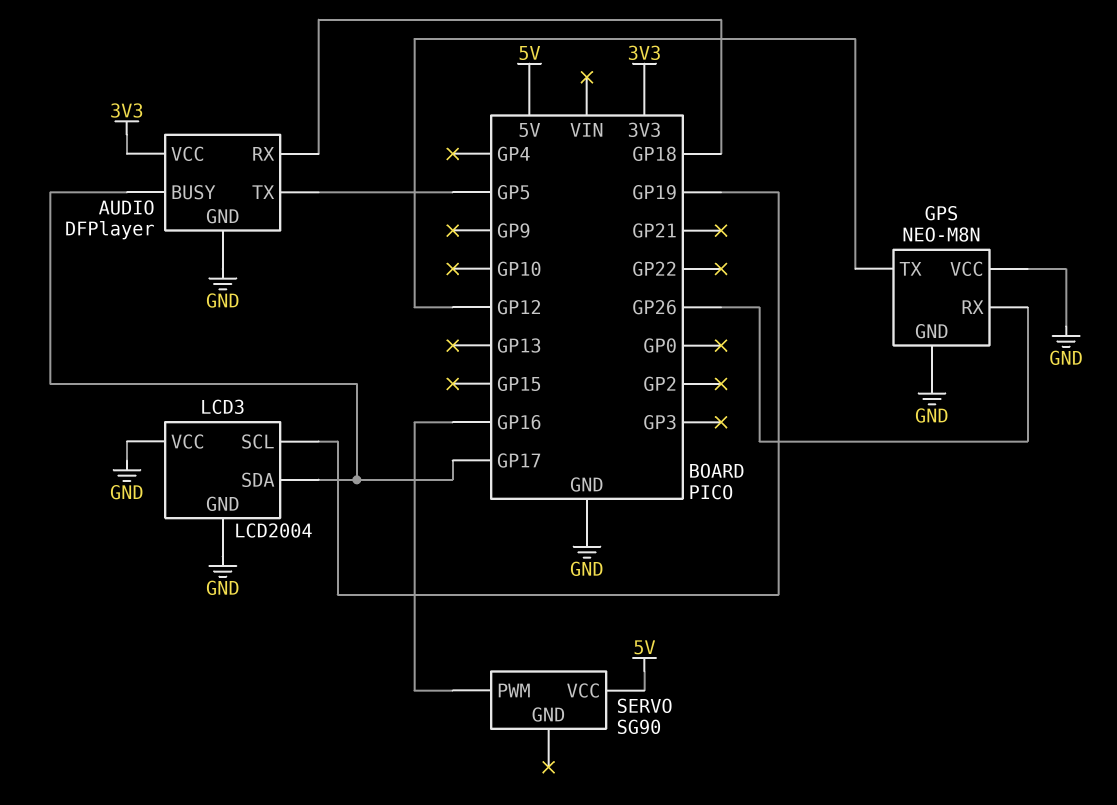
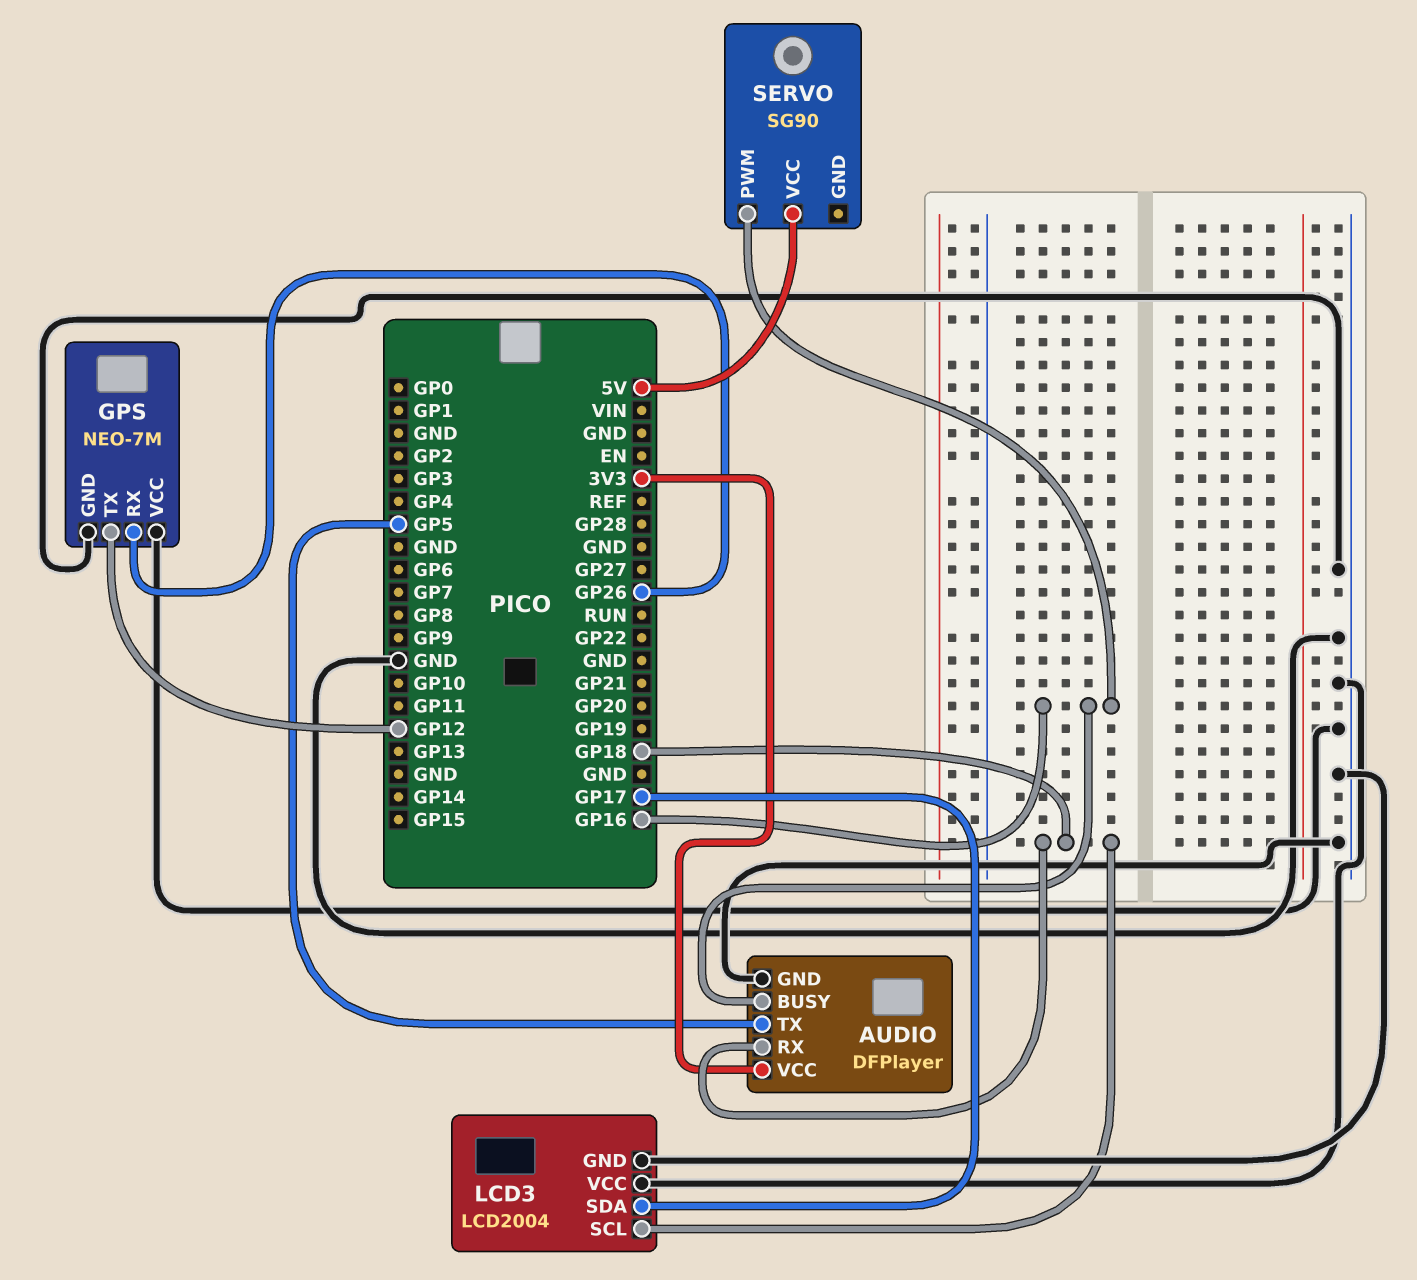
AUDIO pin BUSY: GP17 -> GP16
GPS: NEO-M8N -> NEO-7M
LCD3 pin SCL: GP19 -> GP18

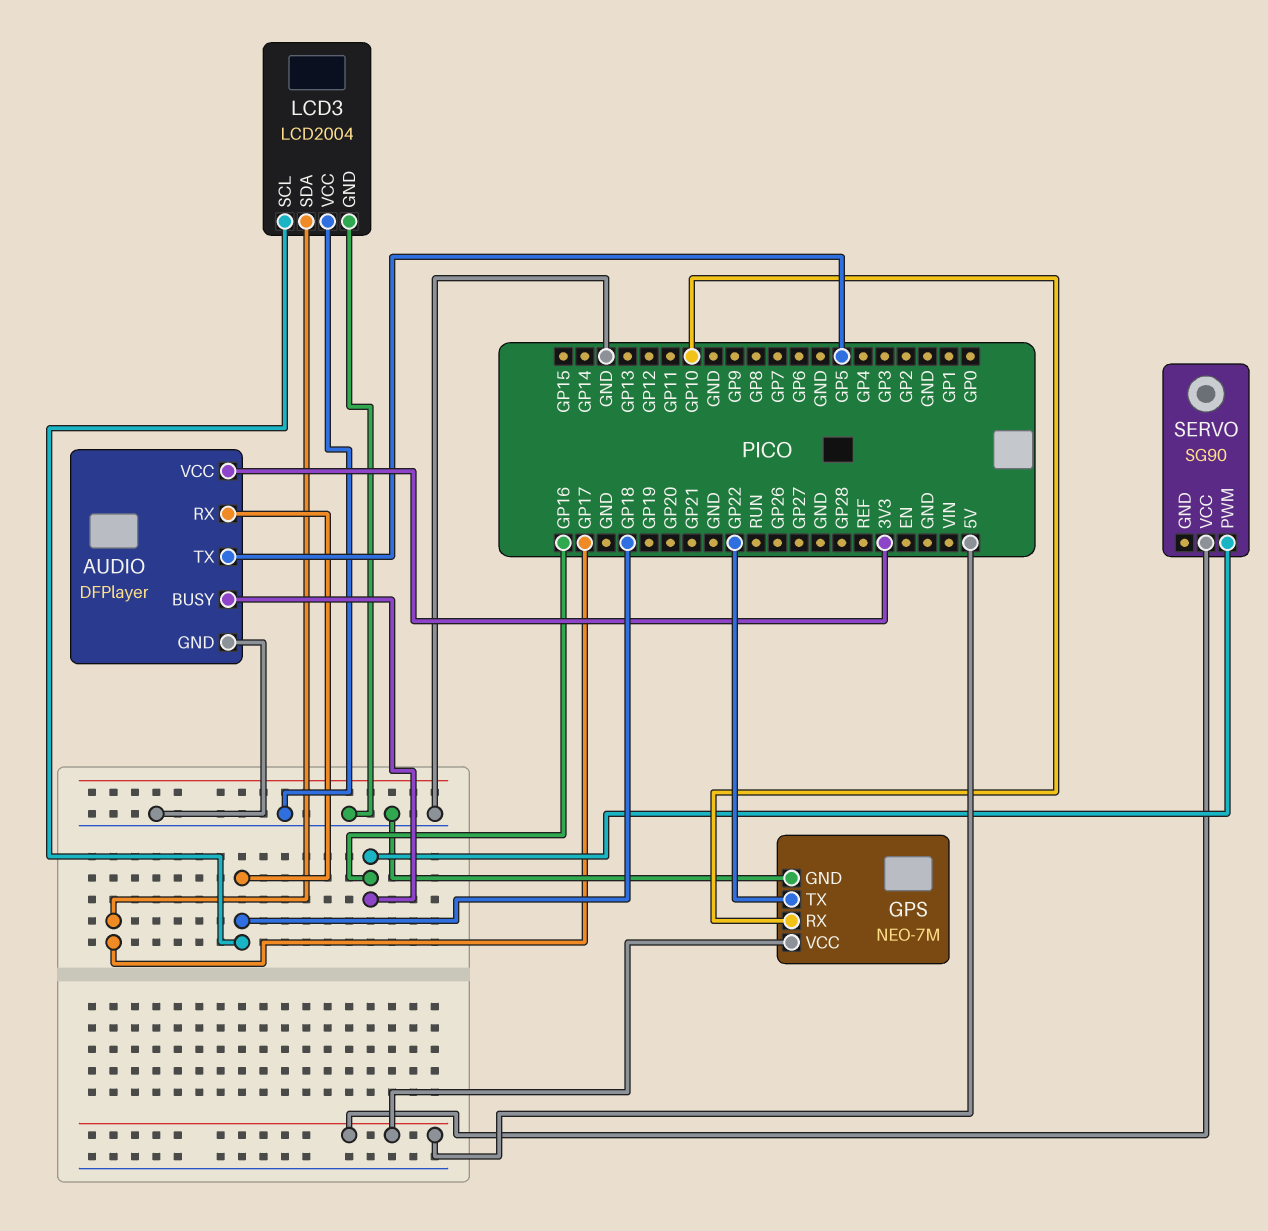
GPS pin RX: GP26 -> GP10
GPS pin TX: GP12 -> GP22
GPS pin VCC: GND -> 5V

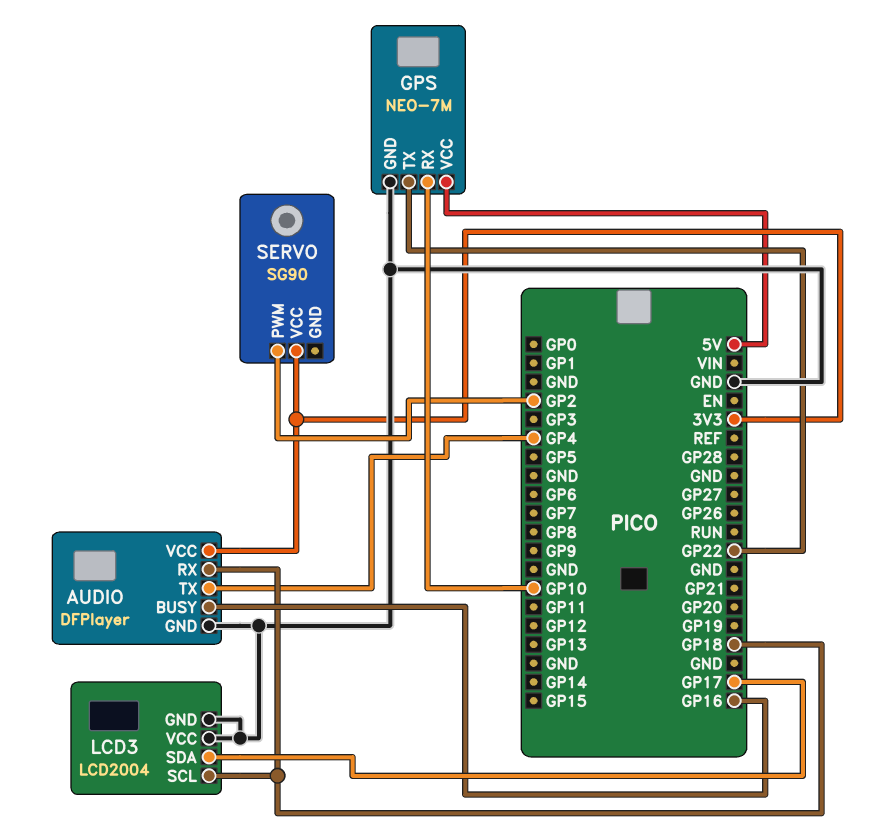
AUDIO pin TX: GP5 -> GP4
SERVO pin PWM: GP16 -> GP2
SERVO pin VCC: 5V -> 3V3

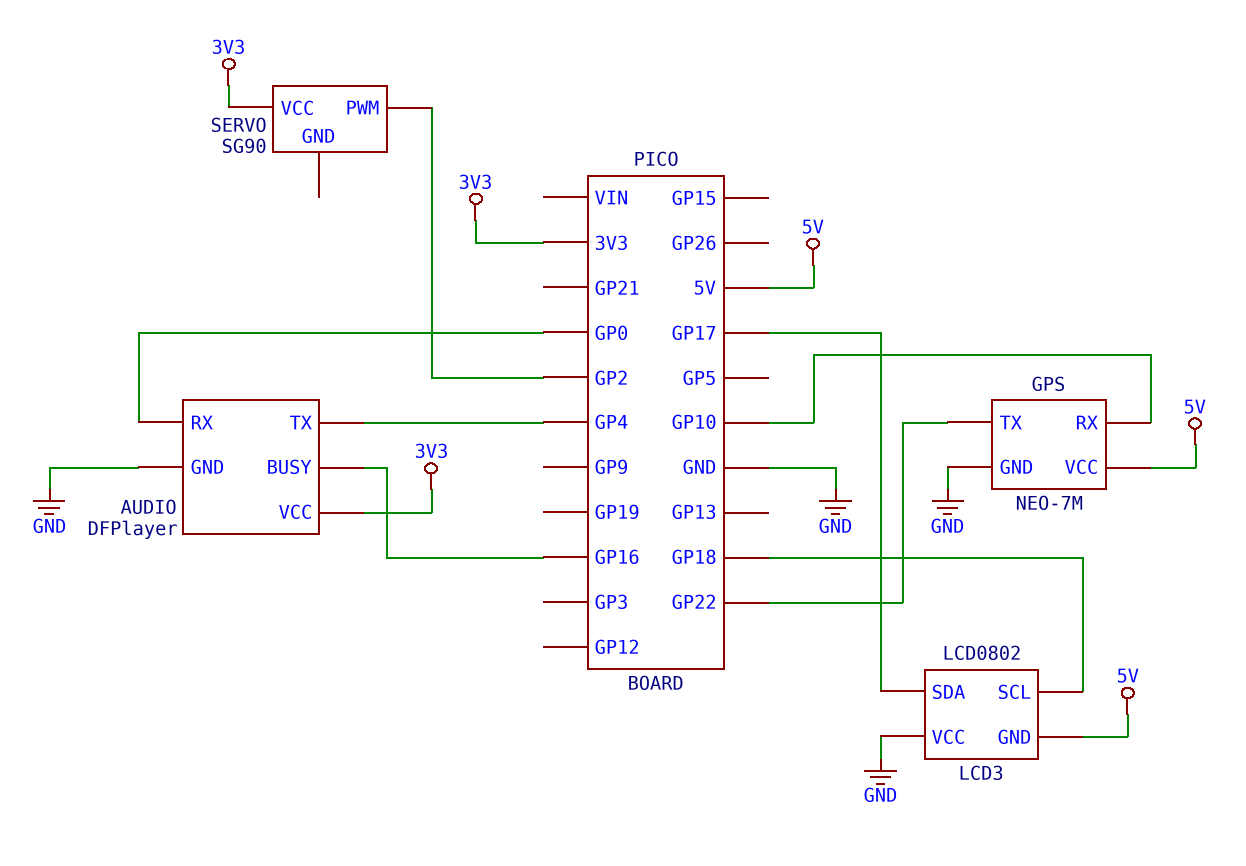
AUDIO pin RX: GP18 -> GP0
LCD3: LCD2004 -> LCD0802
LCD3 pin GND: GND -> 5V

